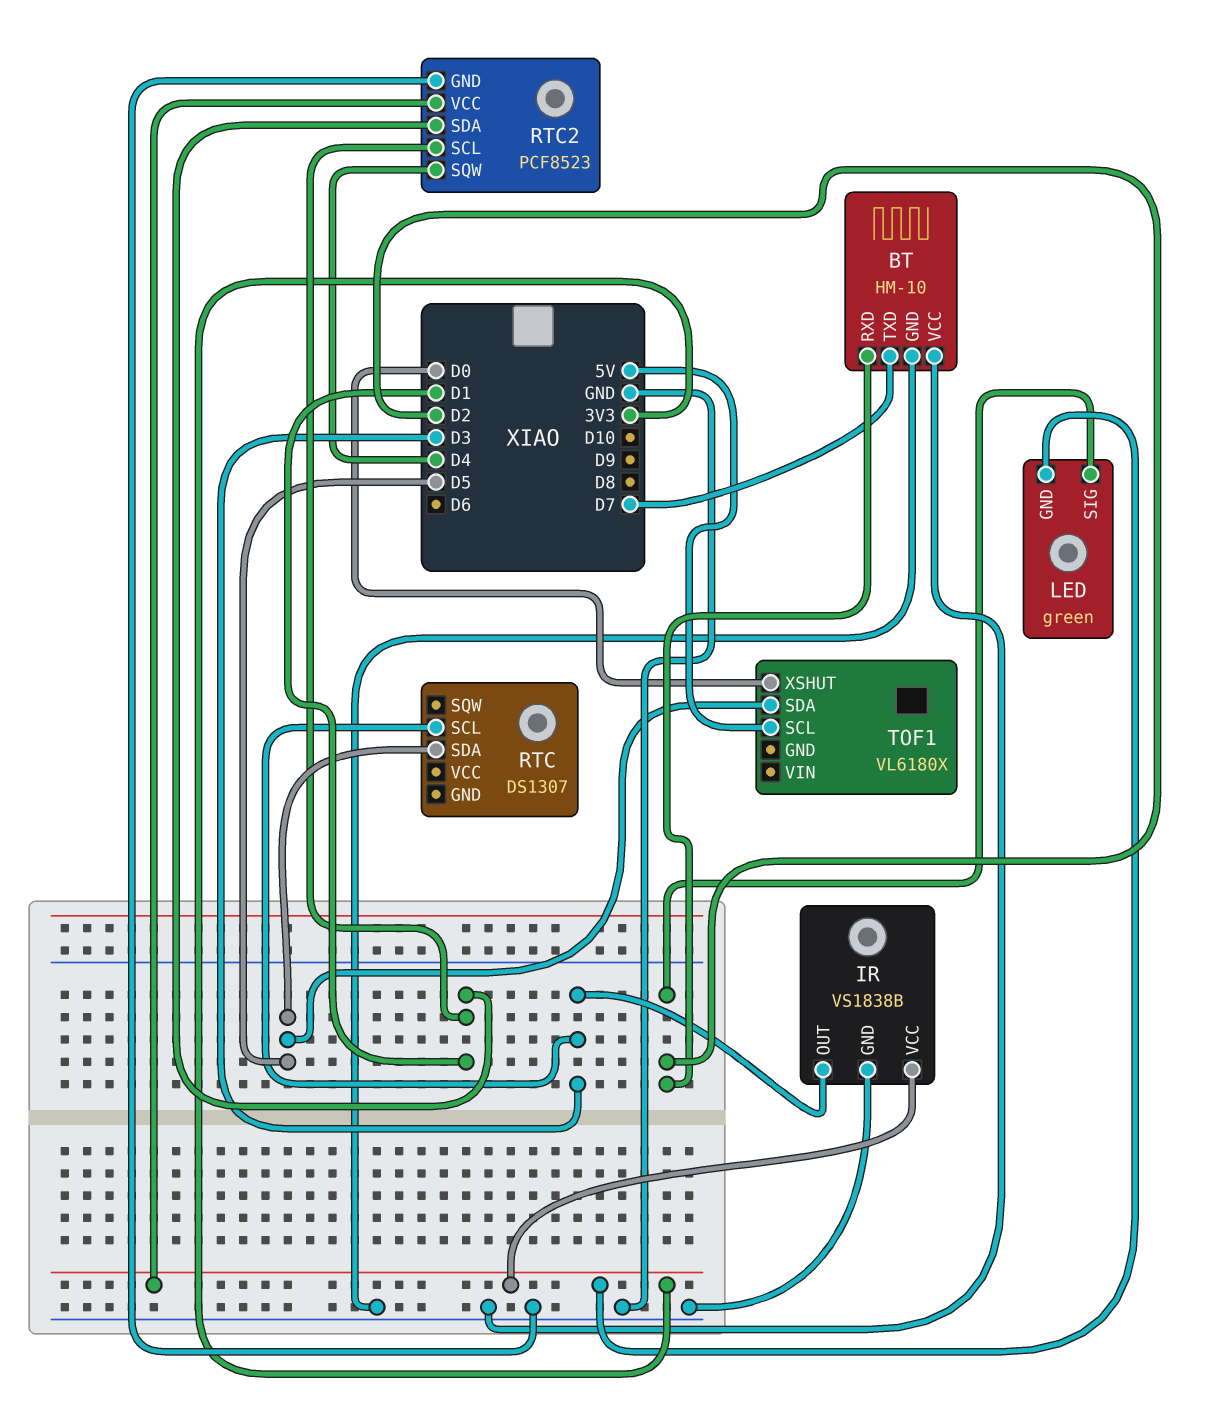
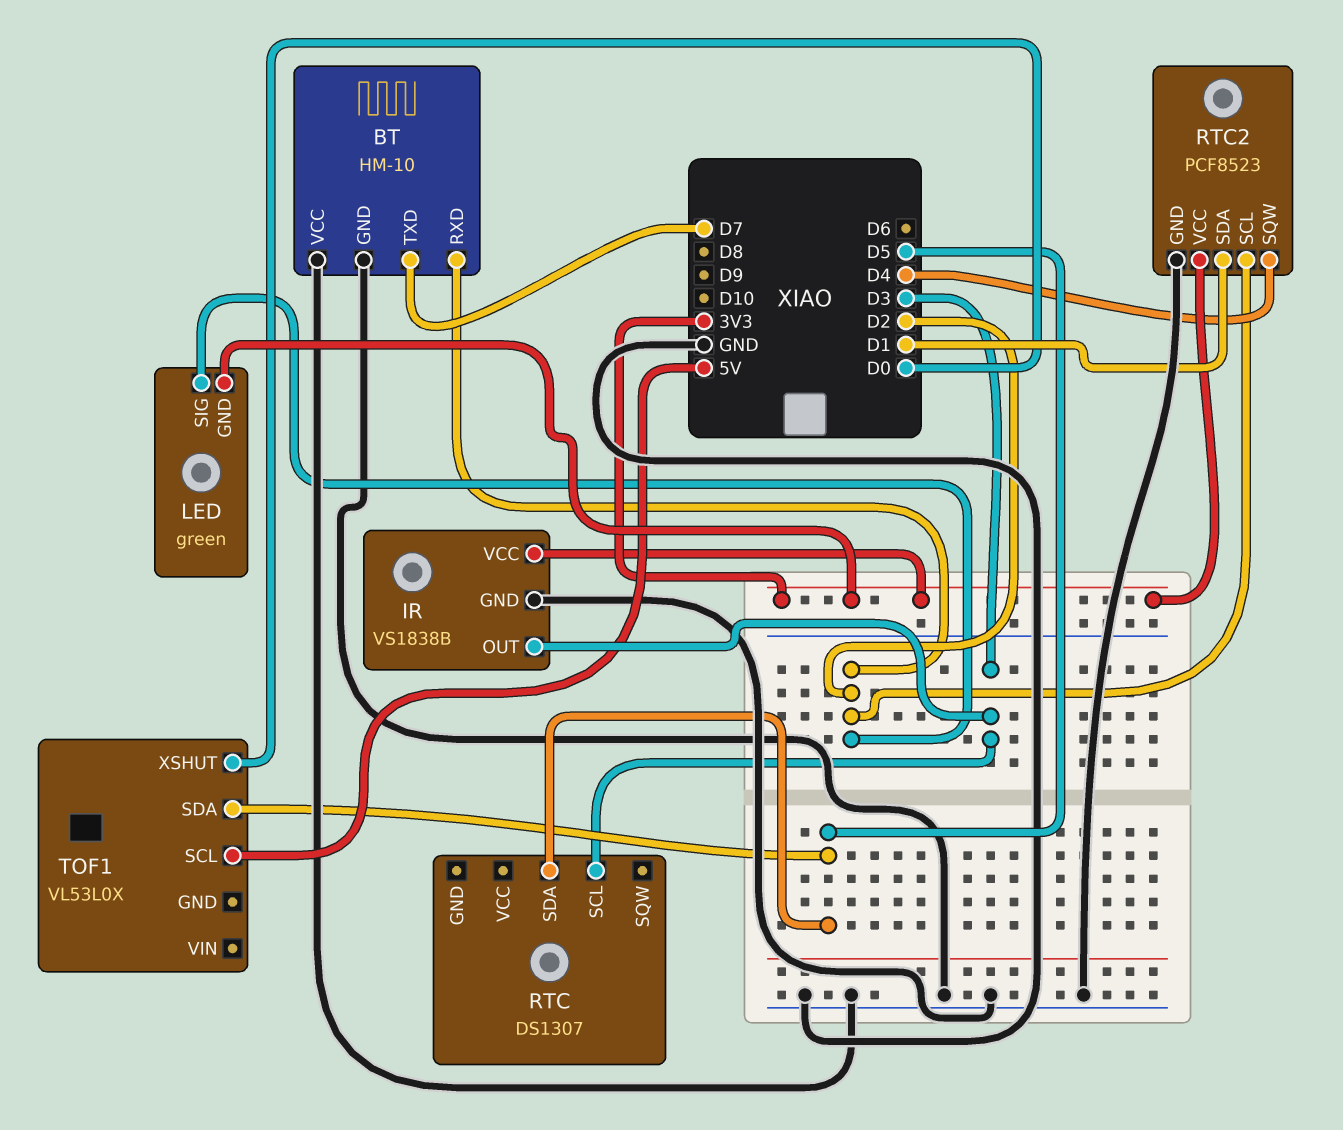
RTC2 pin SCL: D1 -> D2
TOF1: VL6180X -> VL53L0X

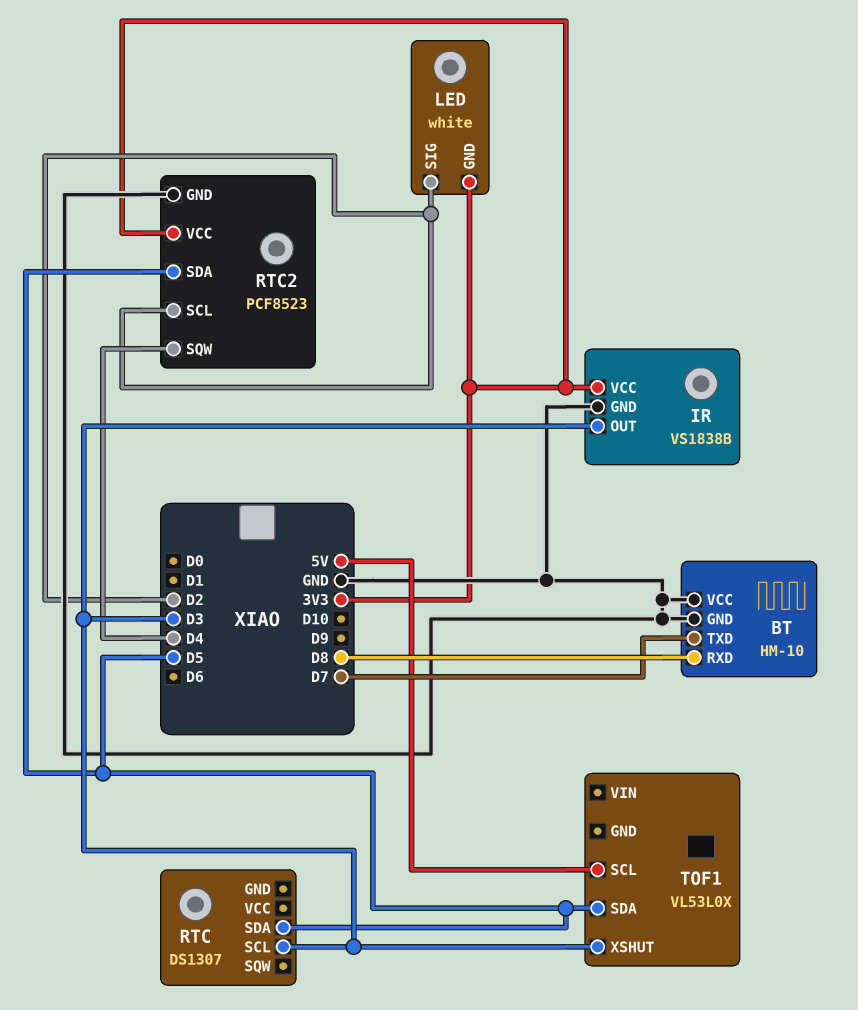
BT pin RXD: D2 -> D8
LED: green -> white
RTC2 pin SDA: D1 -> D5
TOF1 pin XSHUT: D0 -> D3

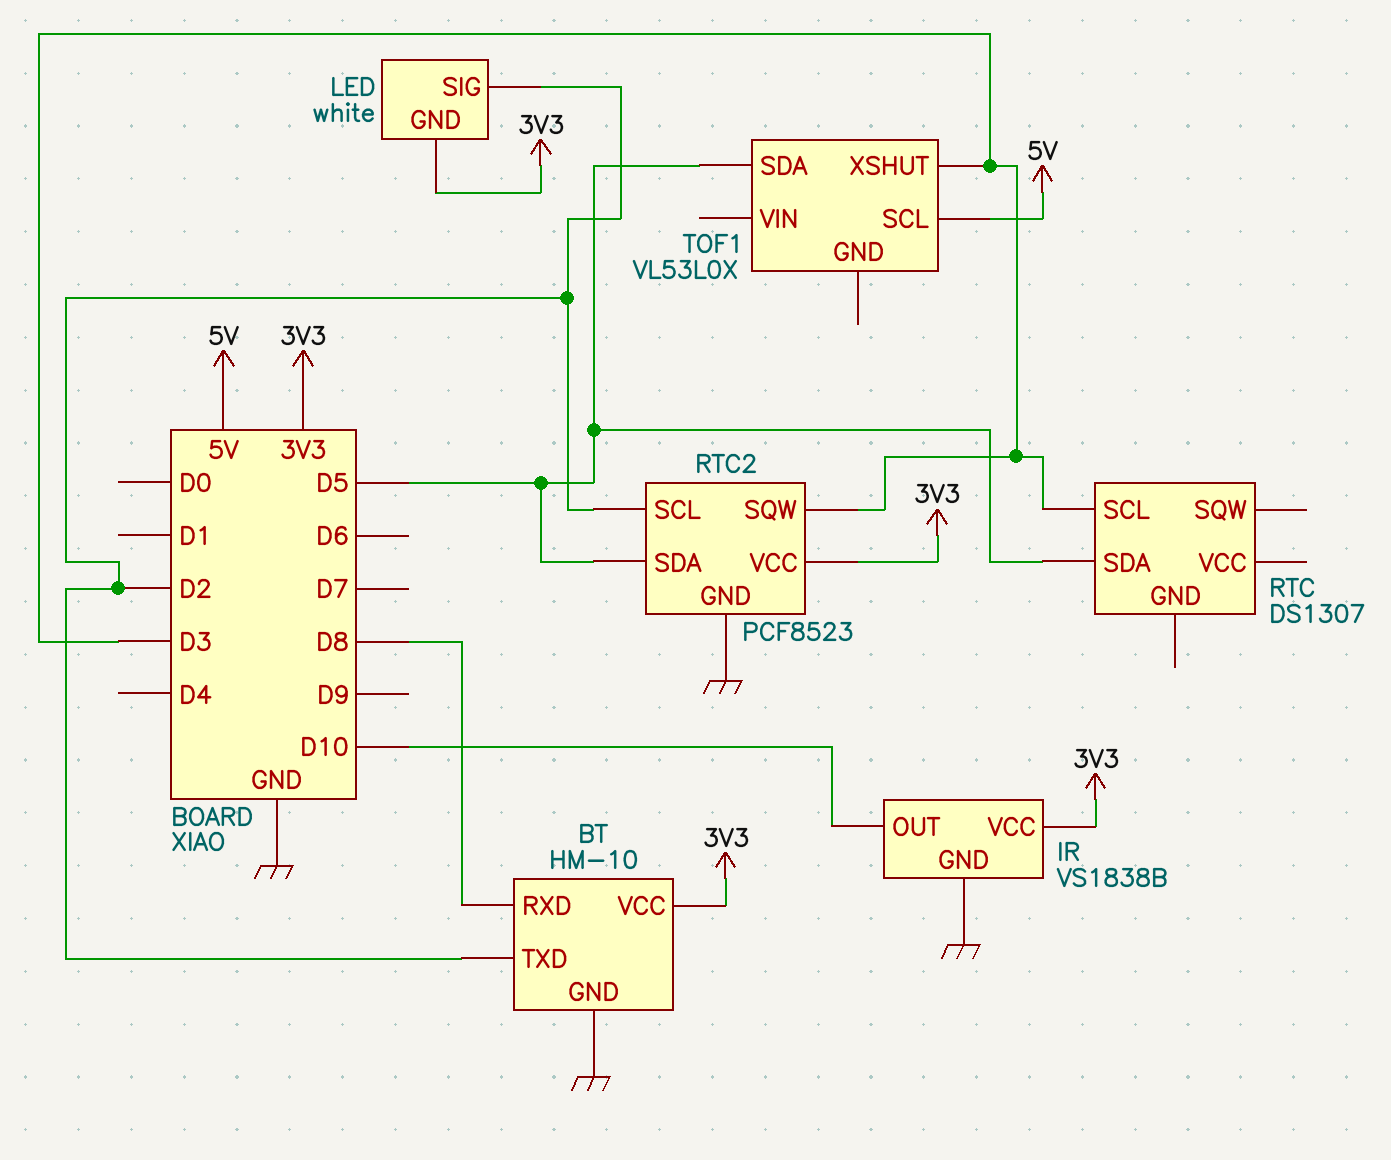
BT pin TXD: D7 -> D2
BT pin VCC: GND -> 3V3
IR pin OUT: D3 -> D10
RTC2 pin SQW: D4 -> D3

